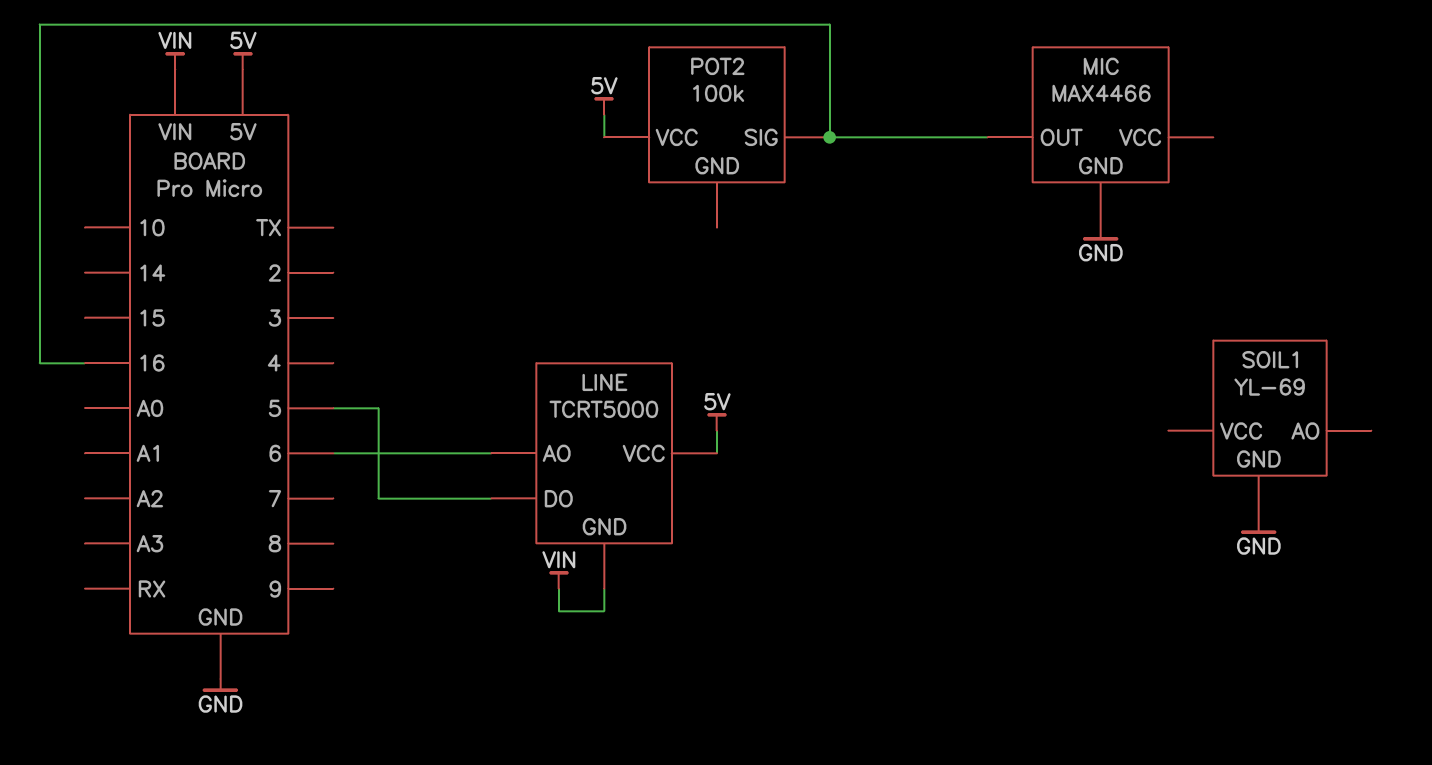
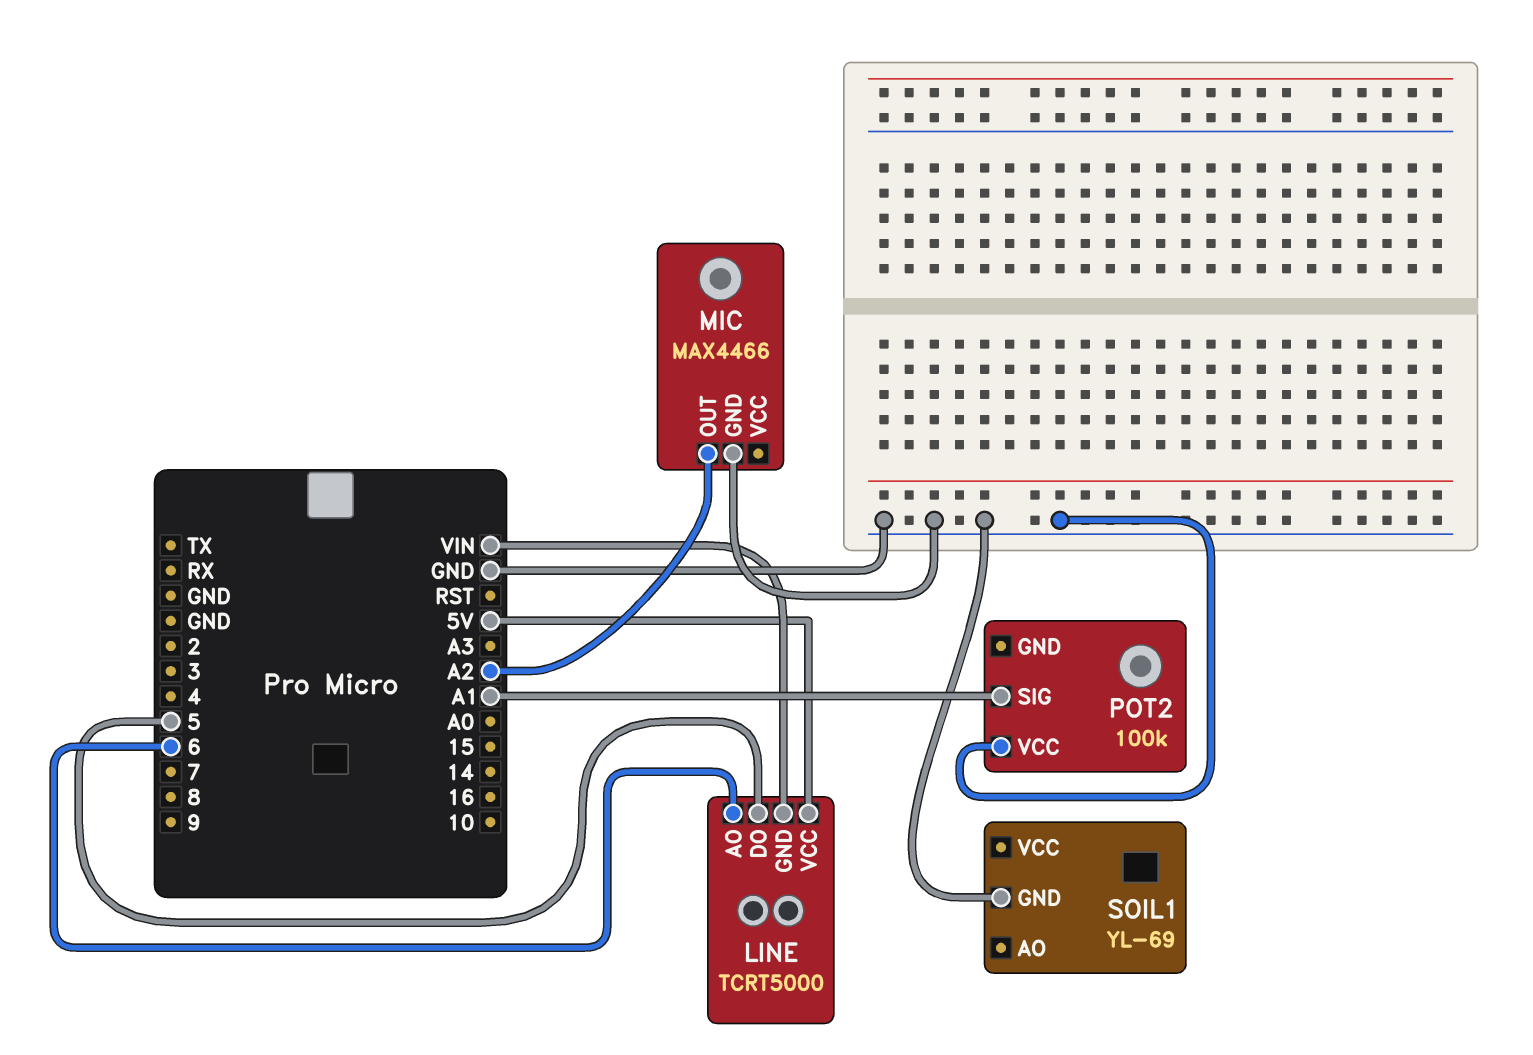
MIC pin OUT: 16 -> A2
POT2 pin SIG: 16 -> A1
POT2 pin VCC: 5V -> GND

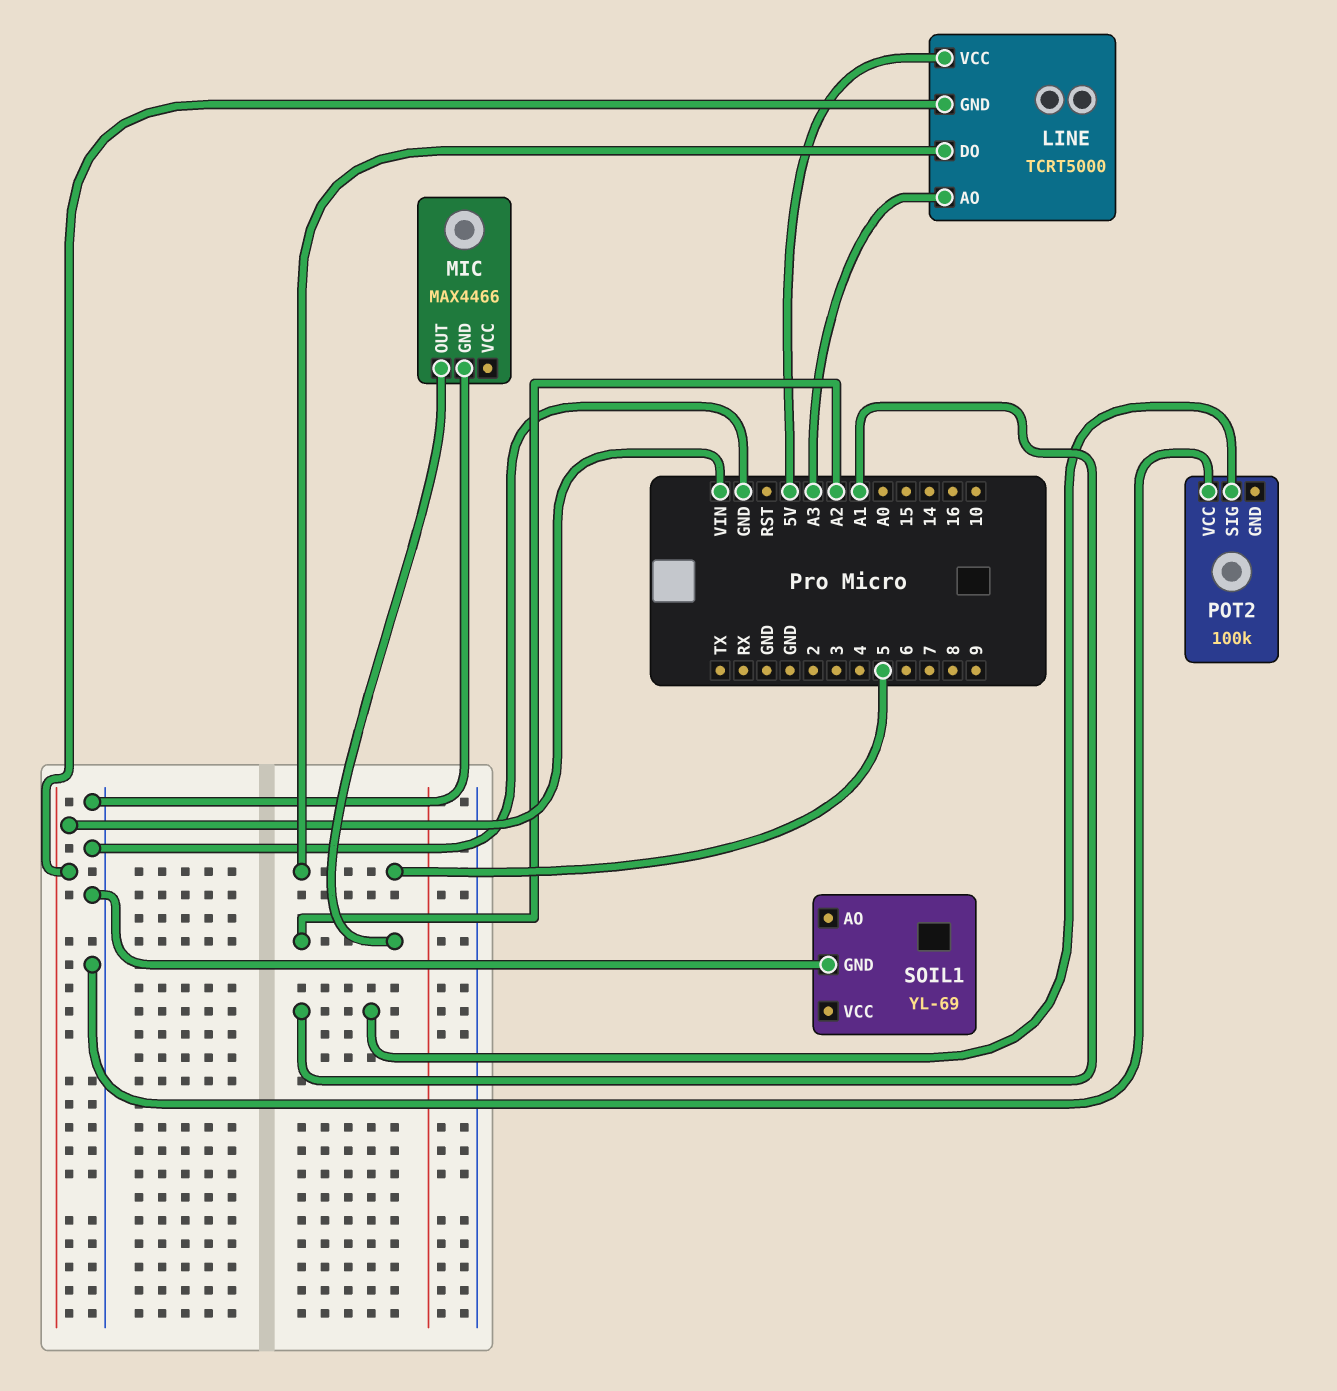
LINE pin AO: 6 -> A3

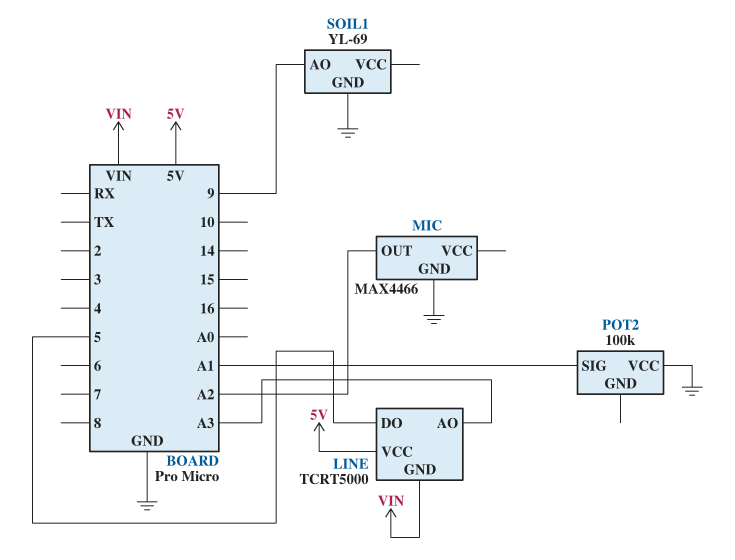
SOIL1 pin AO: none -> 9

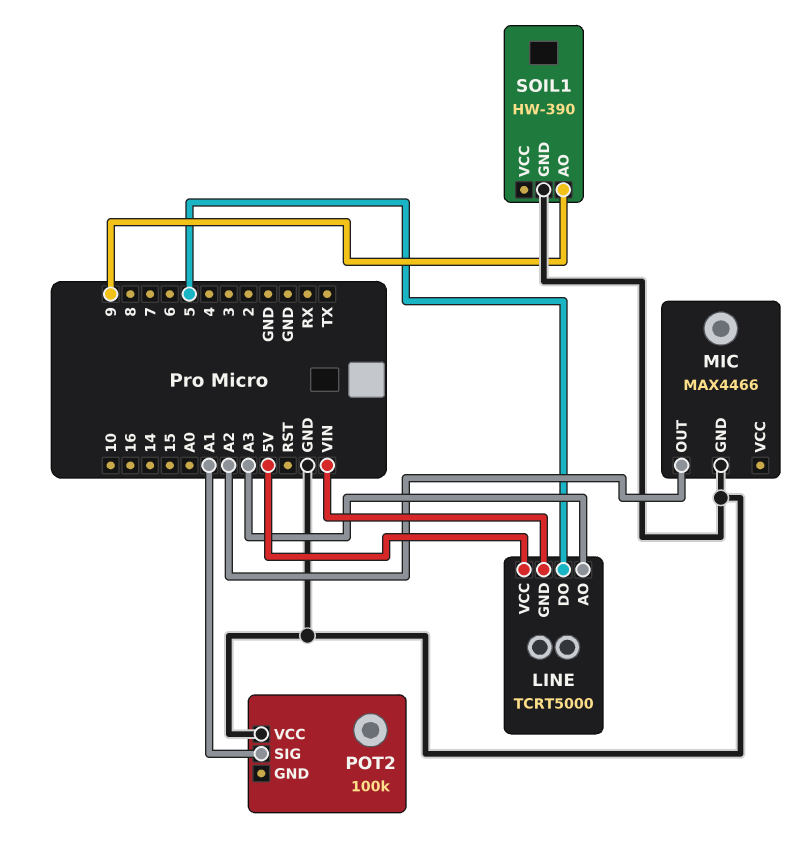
SOIL1: YL-69 -> HW-390

